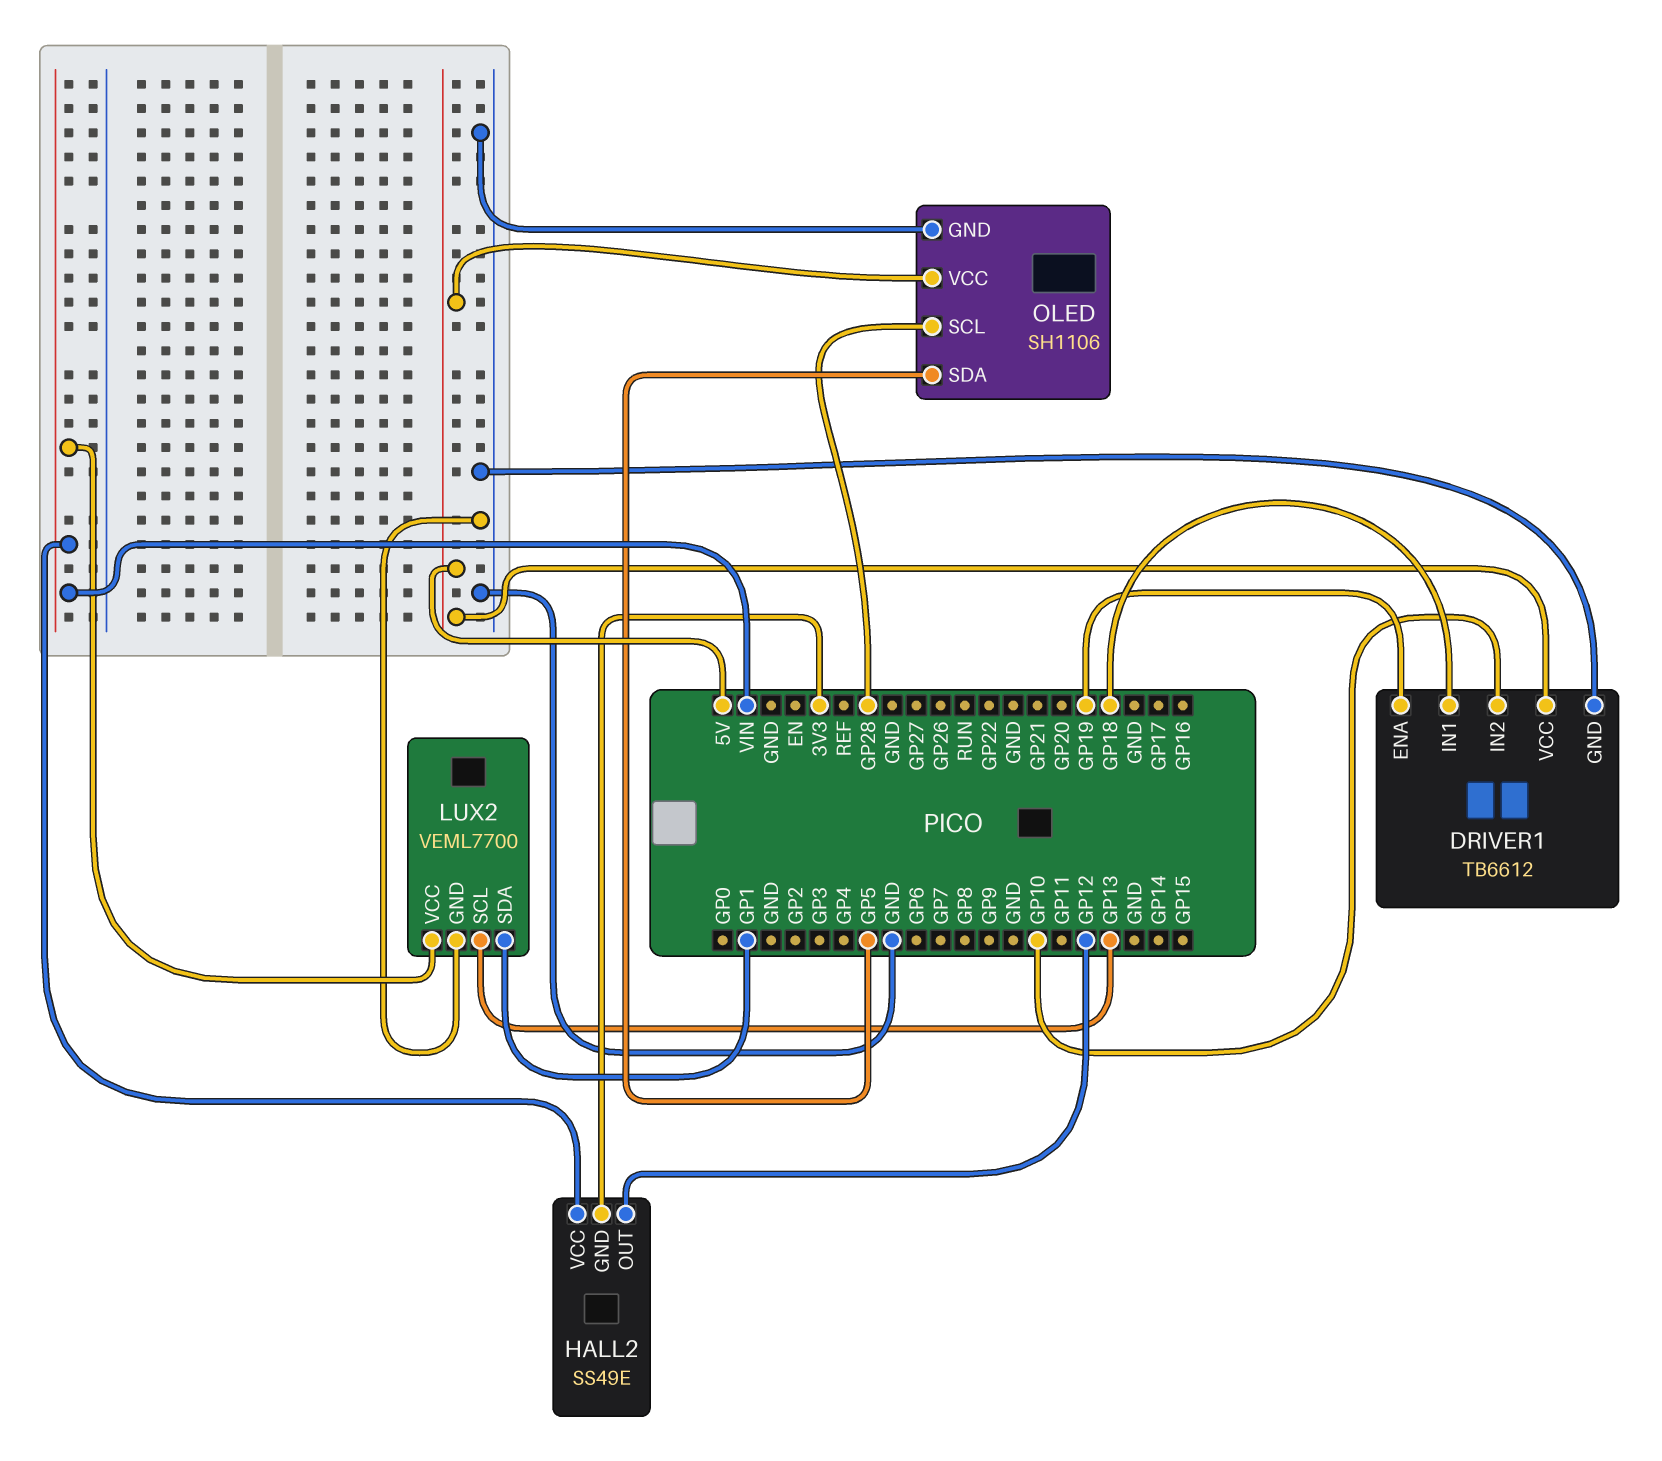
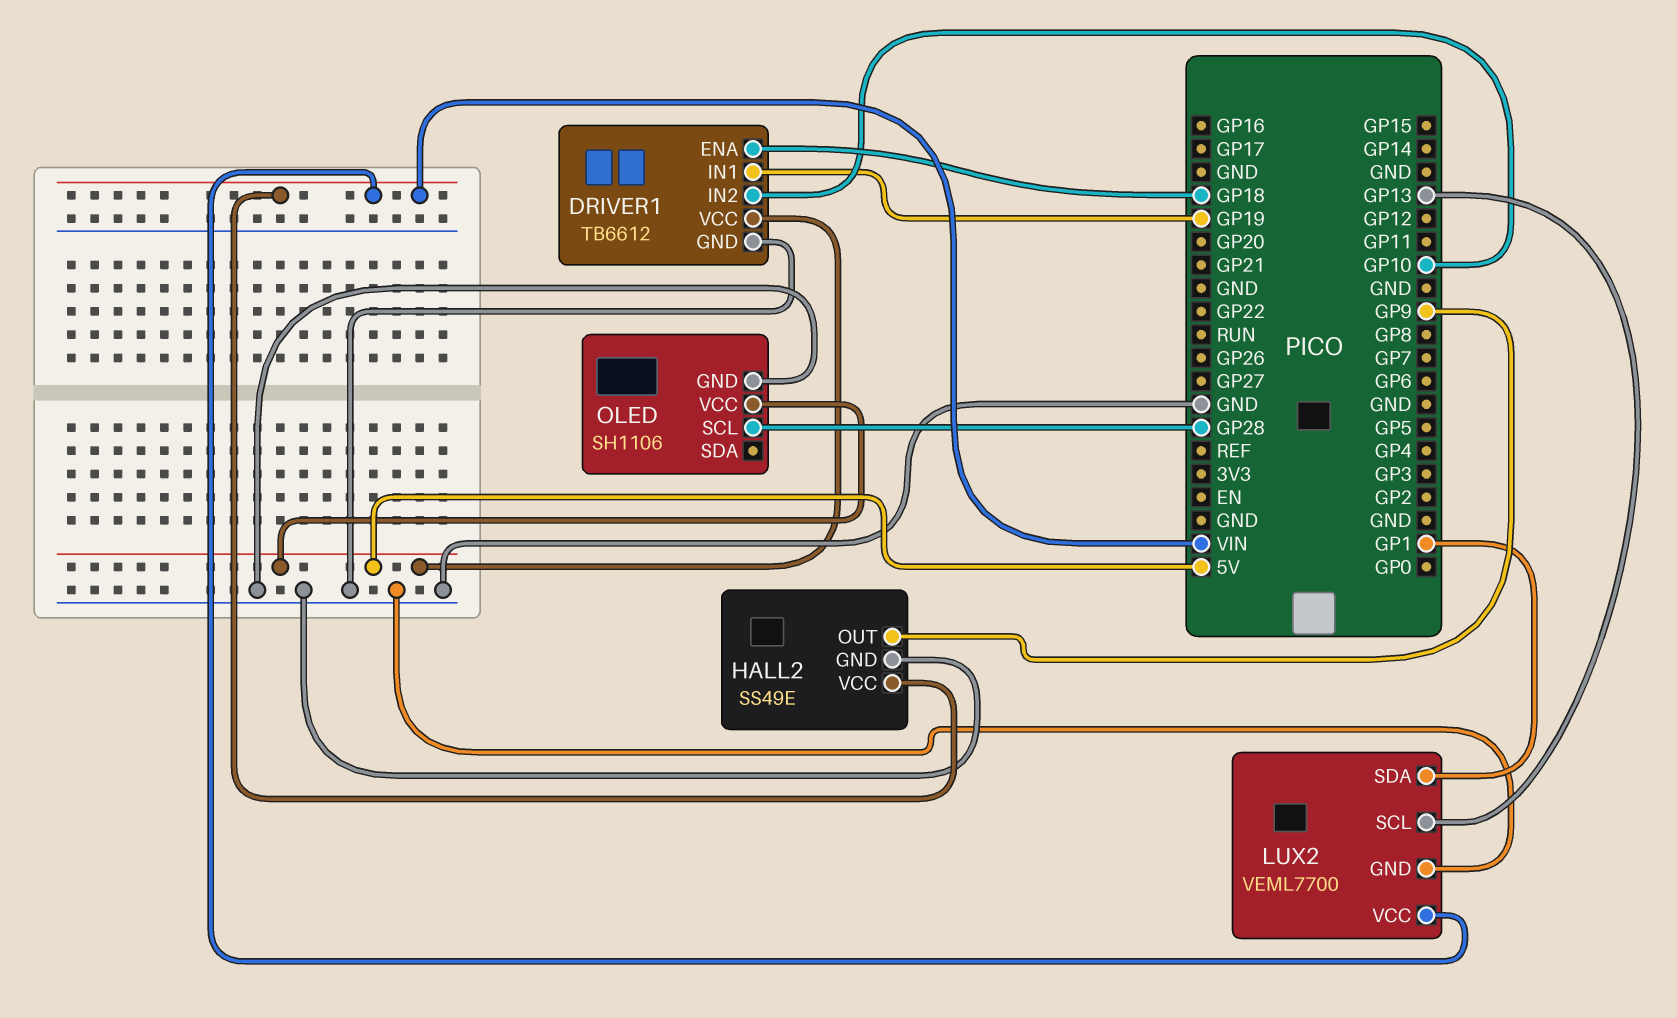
DRIVER1 pin ENA: GP19 -> GP18
DRIVER1 pin IN1: GP18 -> GP19
HALL2 pin GND: 3V3 -> GND
HALL2 pin OUT: GP12 -> GP9
OLED pin SDA: GP5 -> none

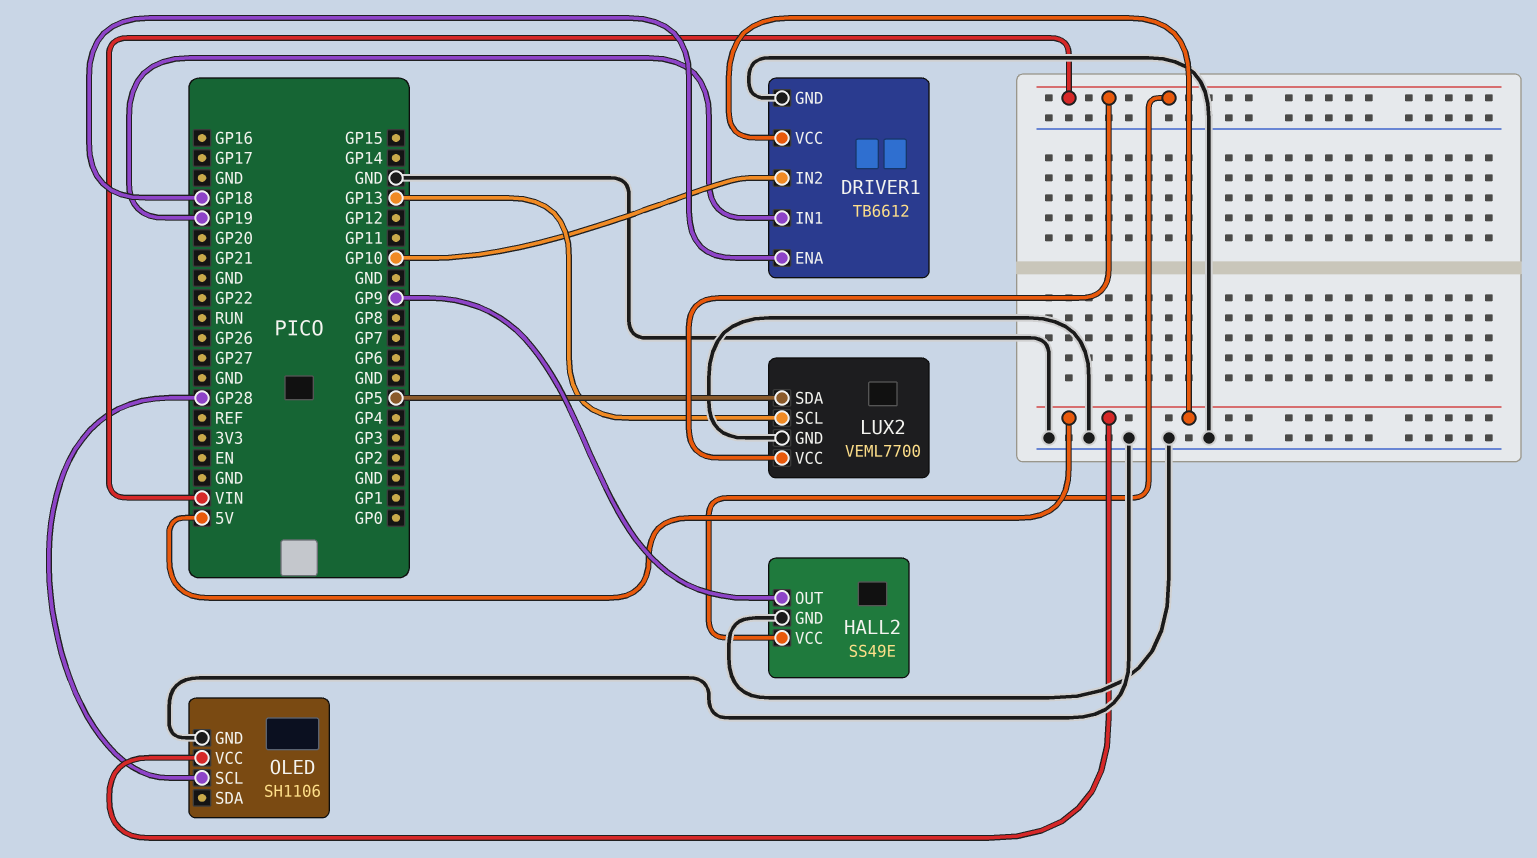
LUX2 pin SDA: GP1 -> GP5

